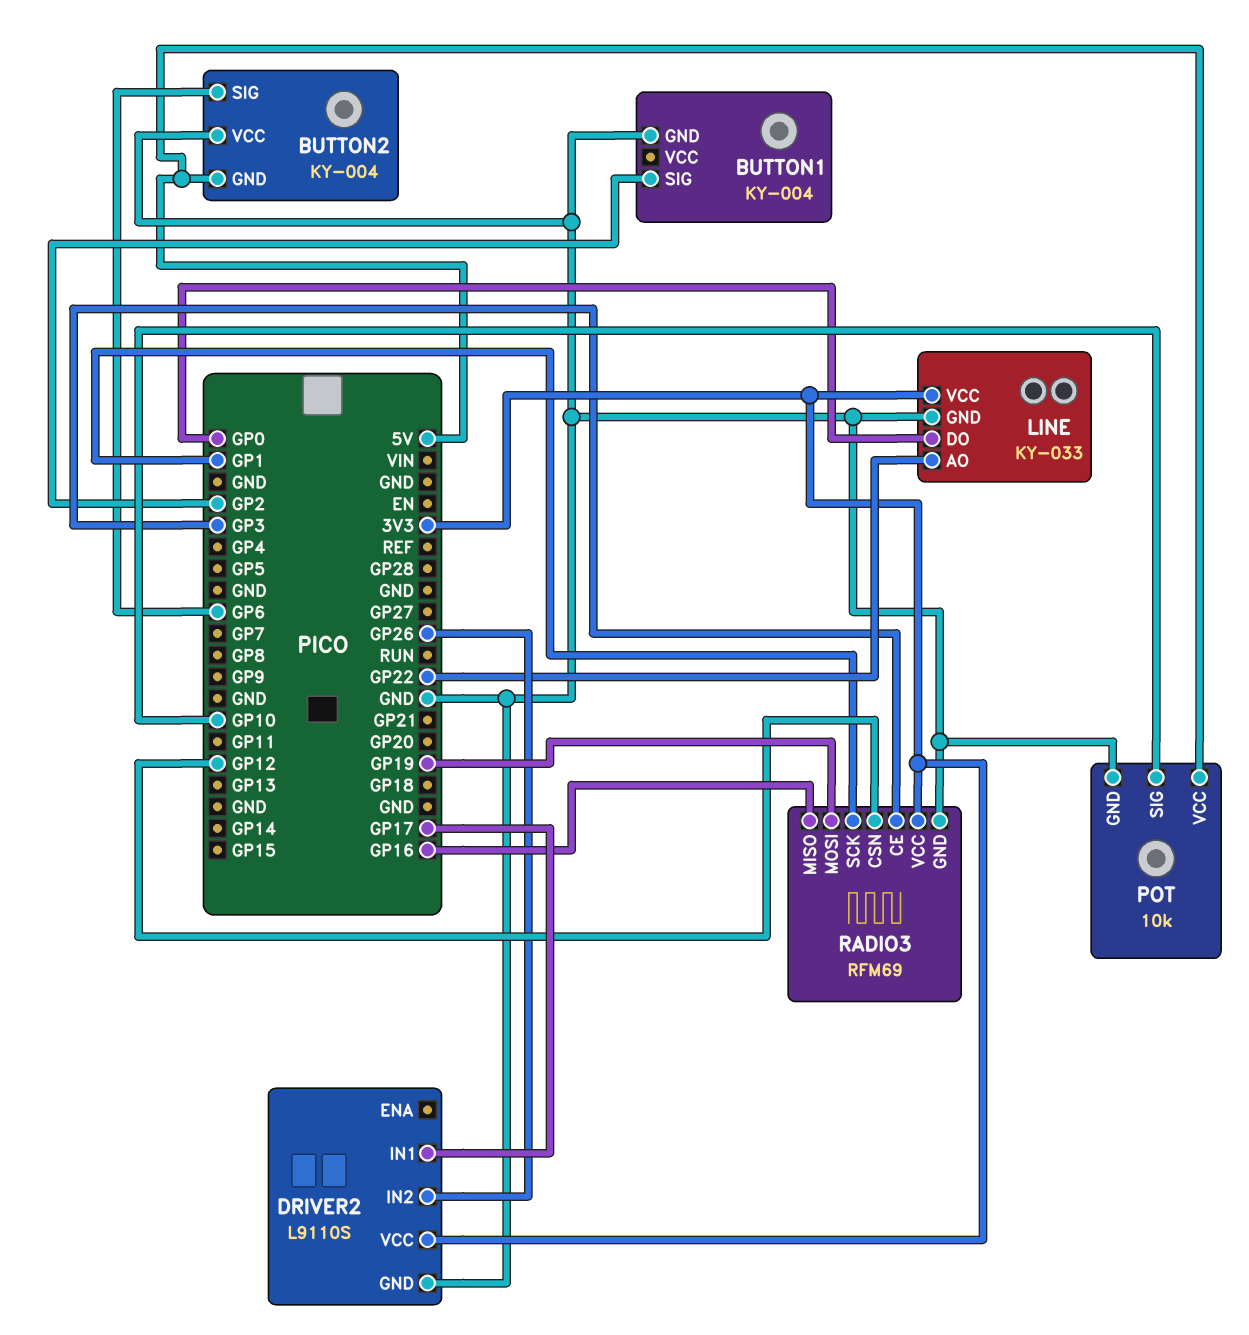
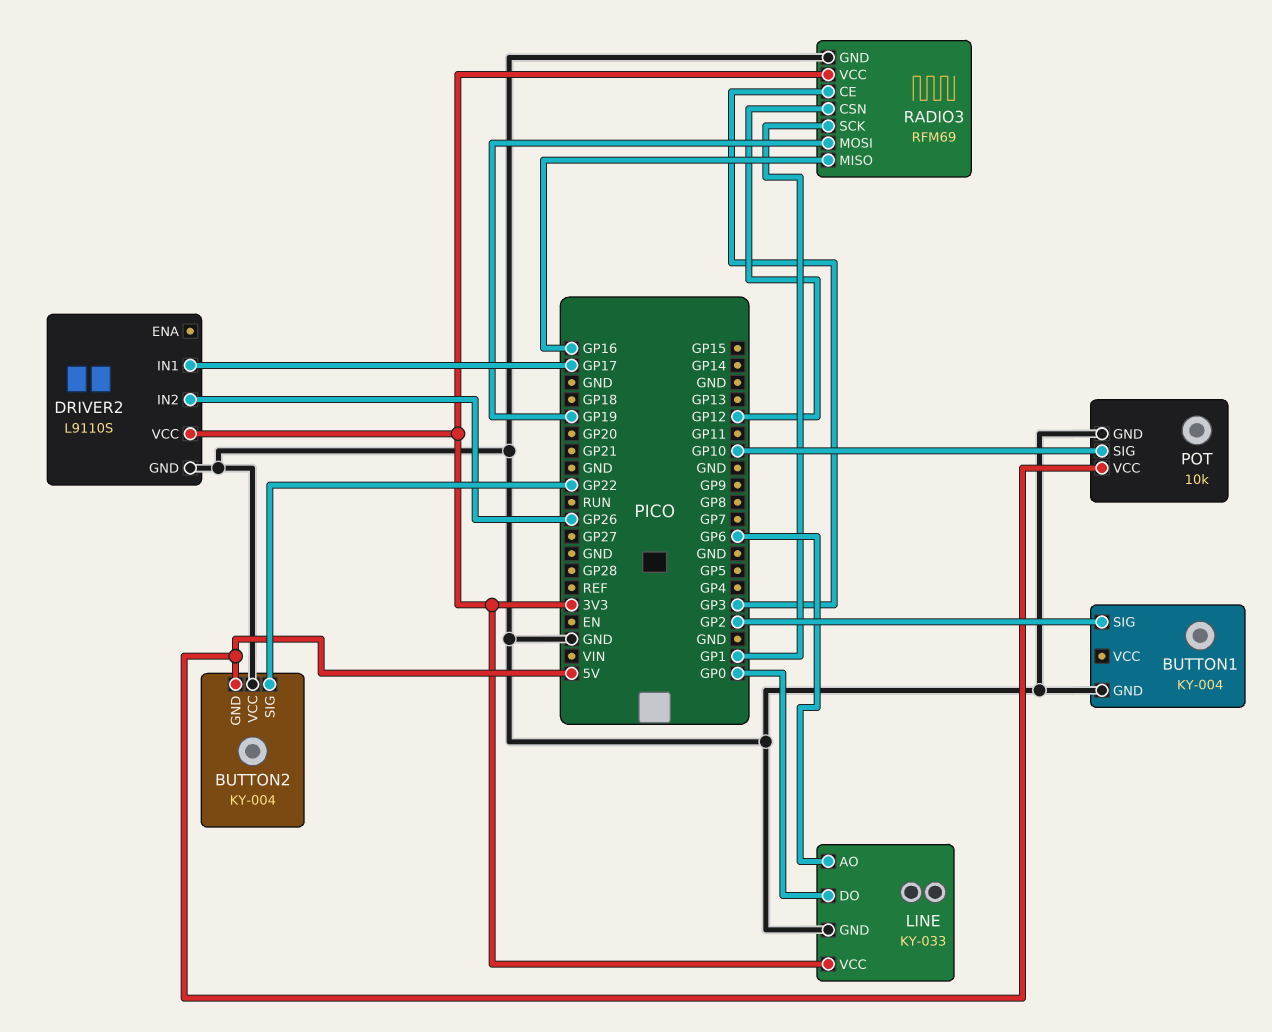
BUTTON2 pin SIG: GP6 -> GP22
LINE pin AO: GP22 -> GP6

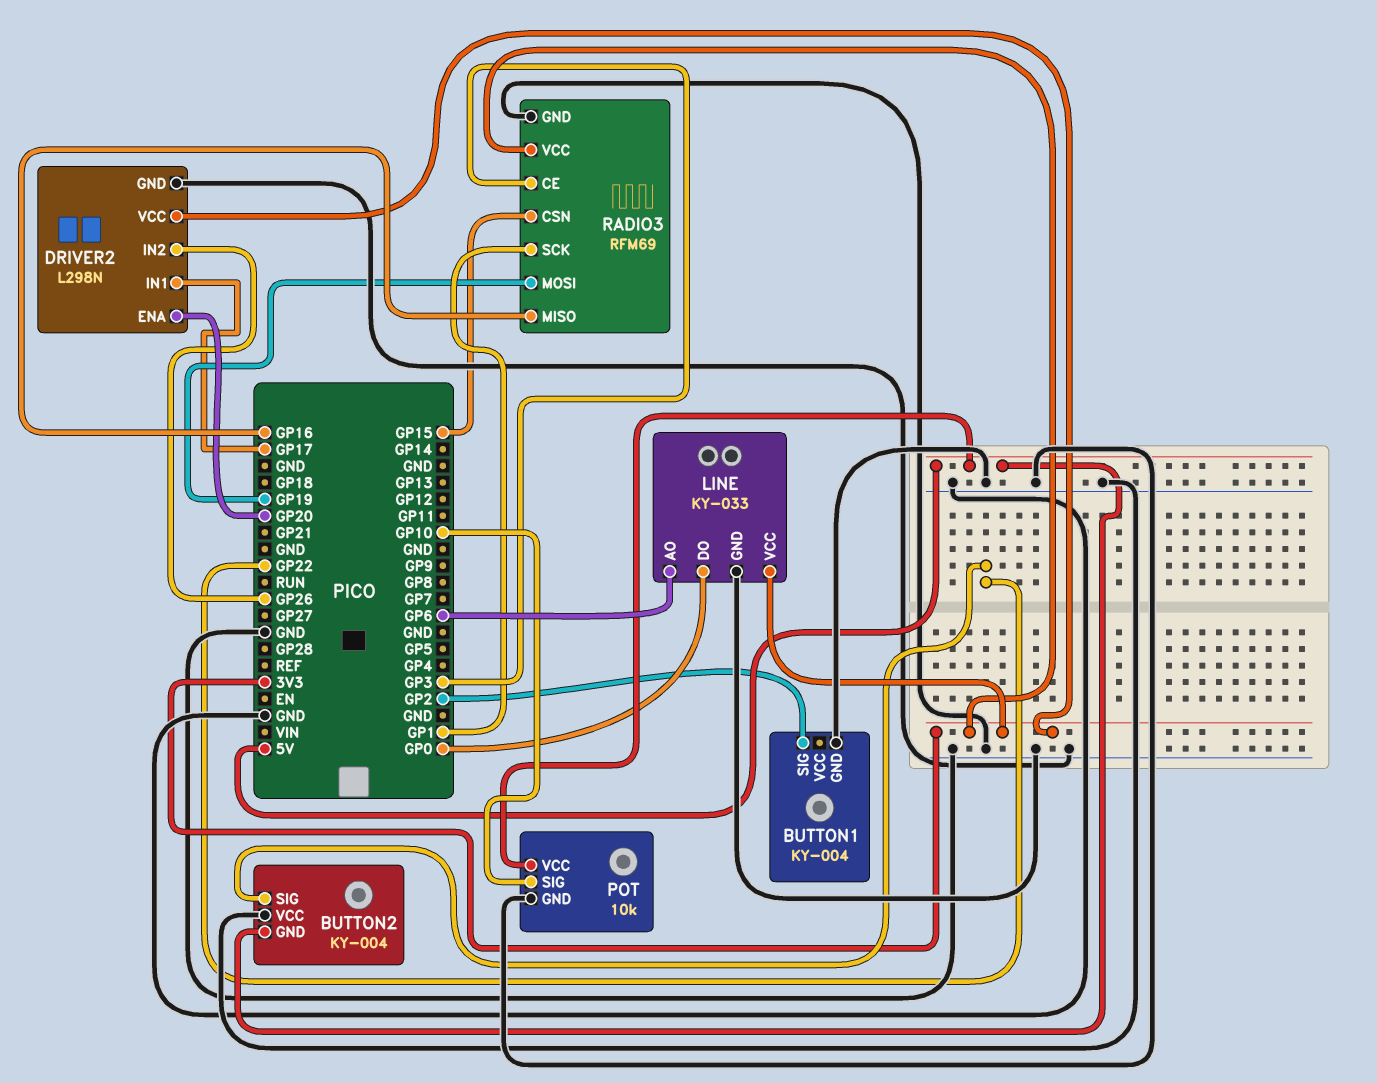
DRIVER2: L9110S -> L298N
DRIVER2 pin ENA: none -> GP20
RADIO3 pin CSN: GP12 -> GP15

